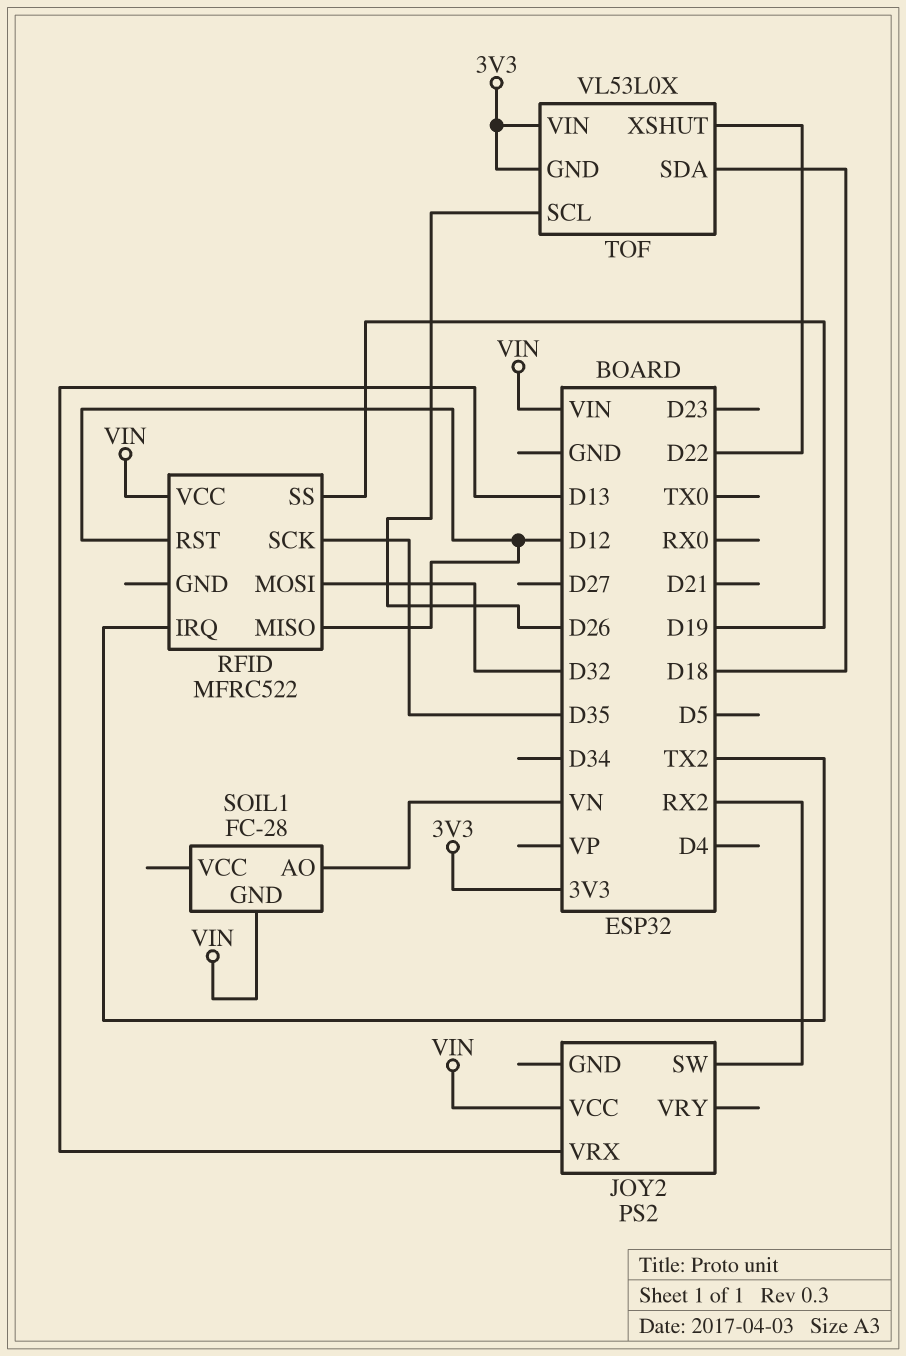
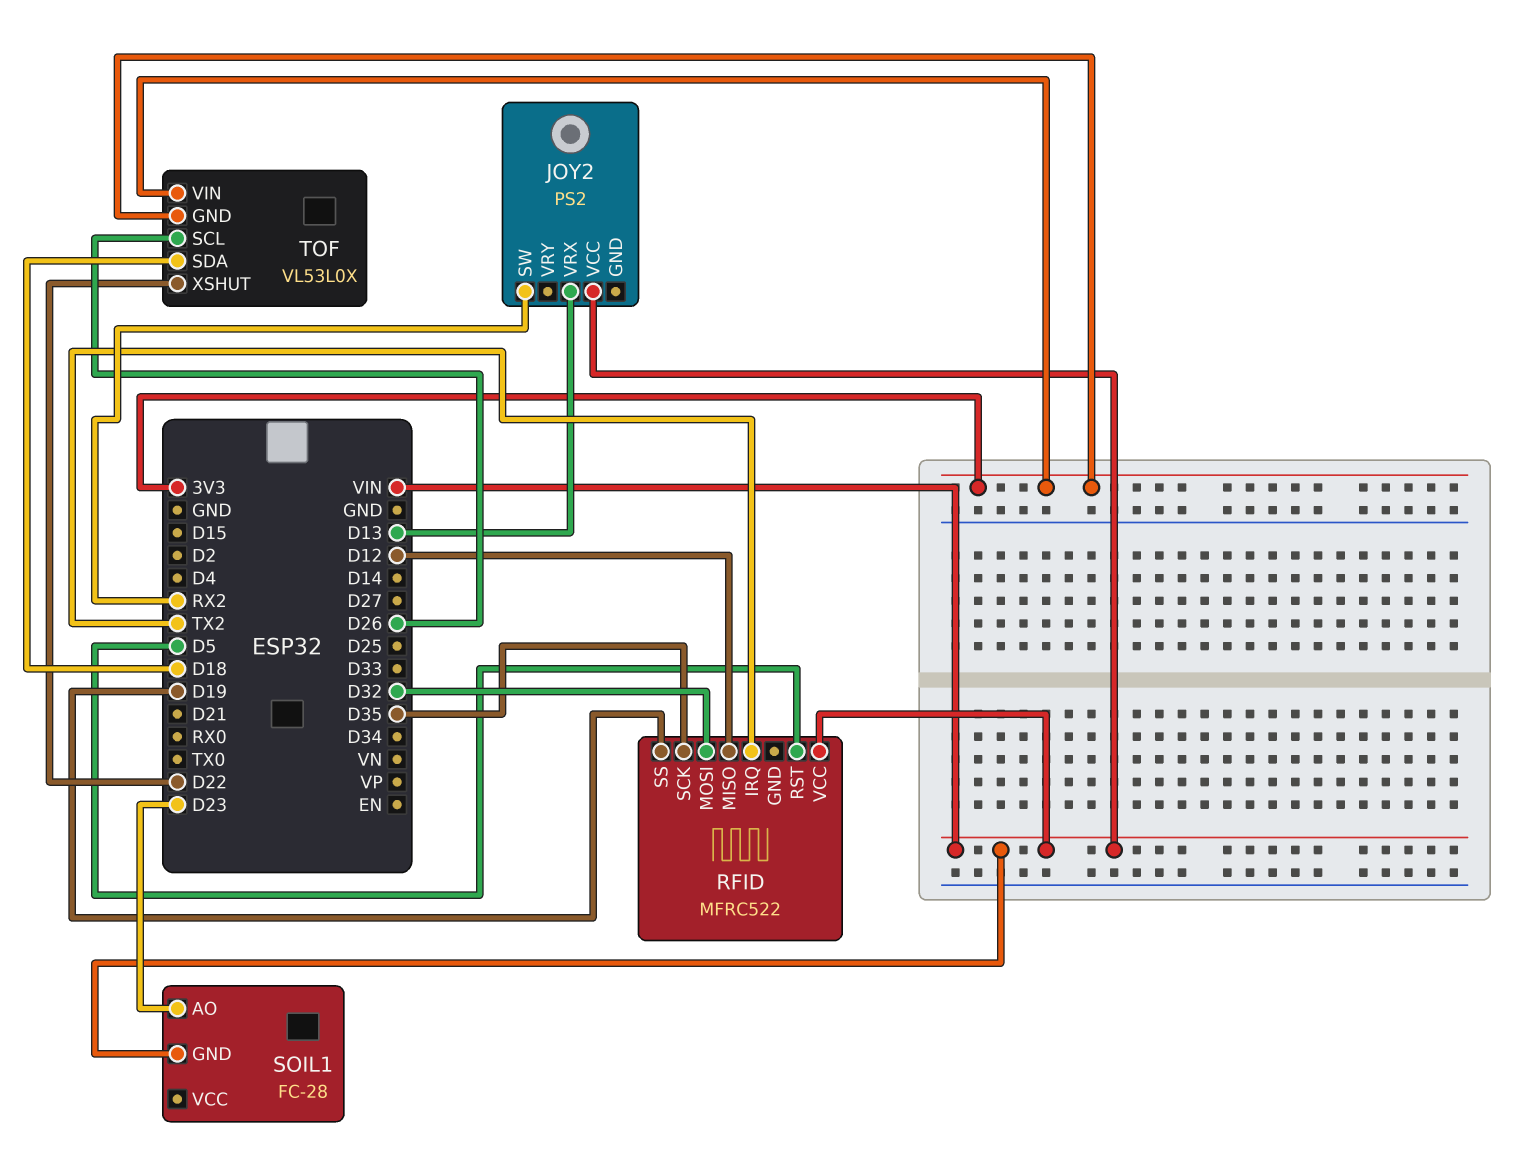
RFID pin RST: D12 -> D5
SOIL1 pin AO: VN -> D23

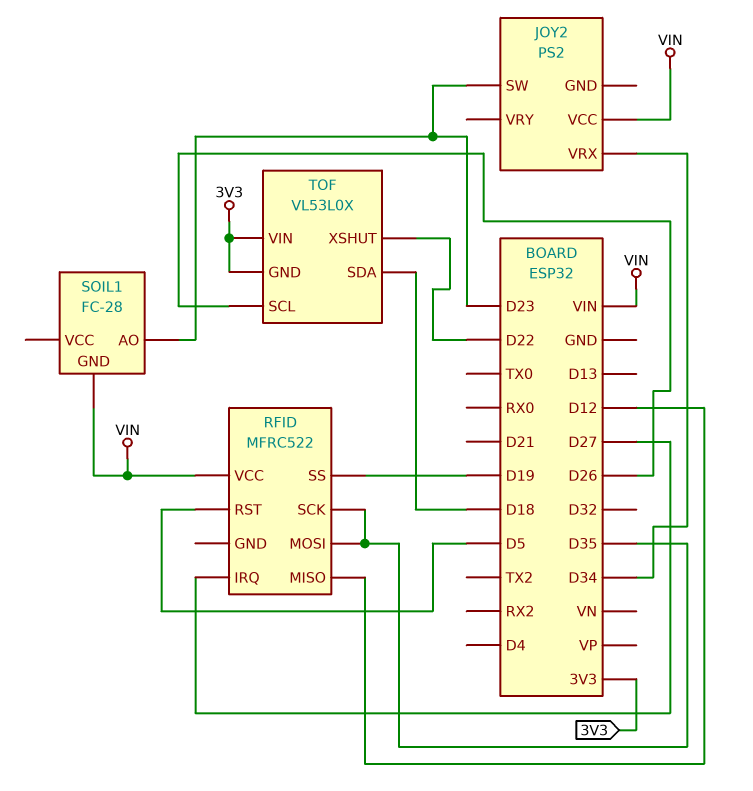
JOY2 pin SW: RX2 -> D23
JOY2 pin VRX: D13 -> D34
RFID pin IRQ: TX2 -> D27
RFID pin MOSI: D32 -> D35

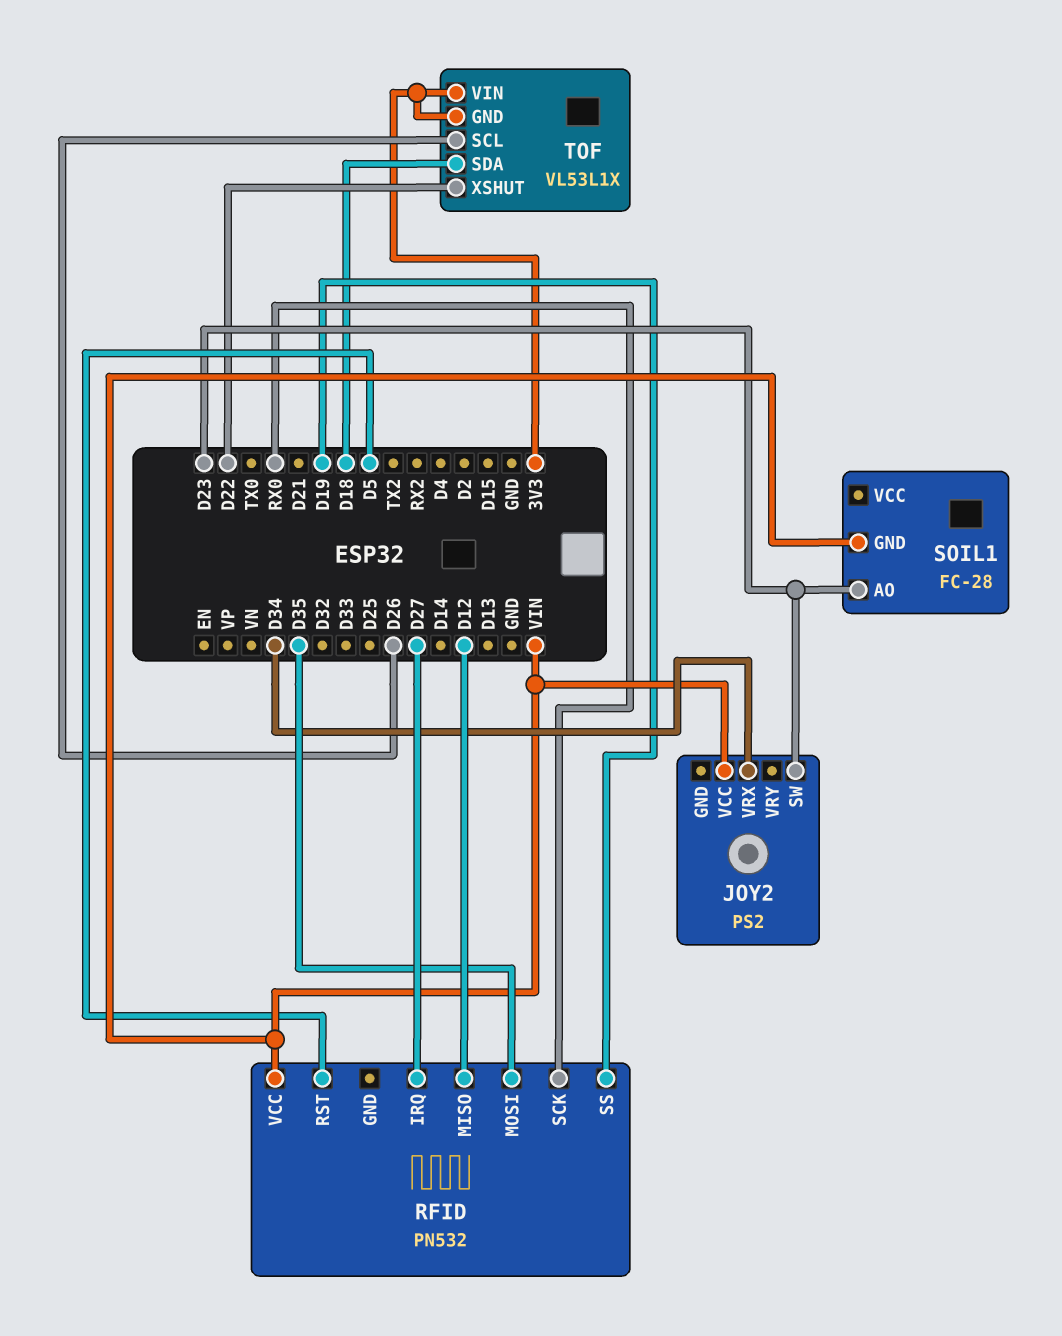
RFID: MFRC522 -> PN532
RFID pin SCK: D35 -> RX0
TOF: VL53L0X -> VL53L1X

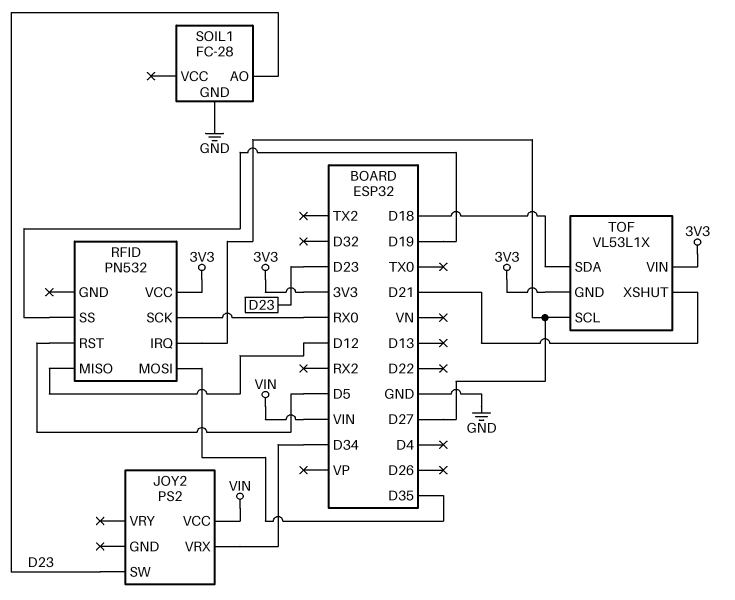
RFID pin VCC: VIN -> 3V3
SOIL1 pin GND: VIN -> GND
TOF pin SCL: D26 -> D27
TOF pin XSHUT: D22 -> D21

